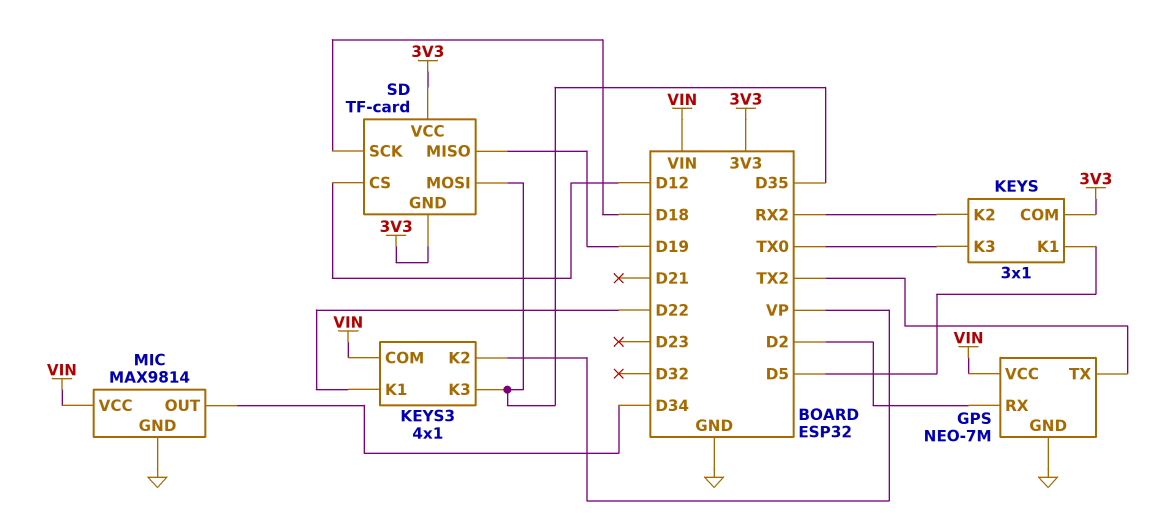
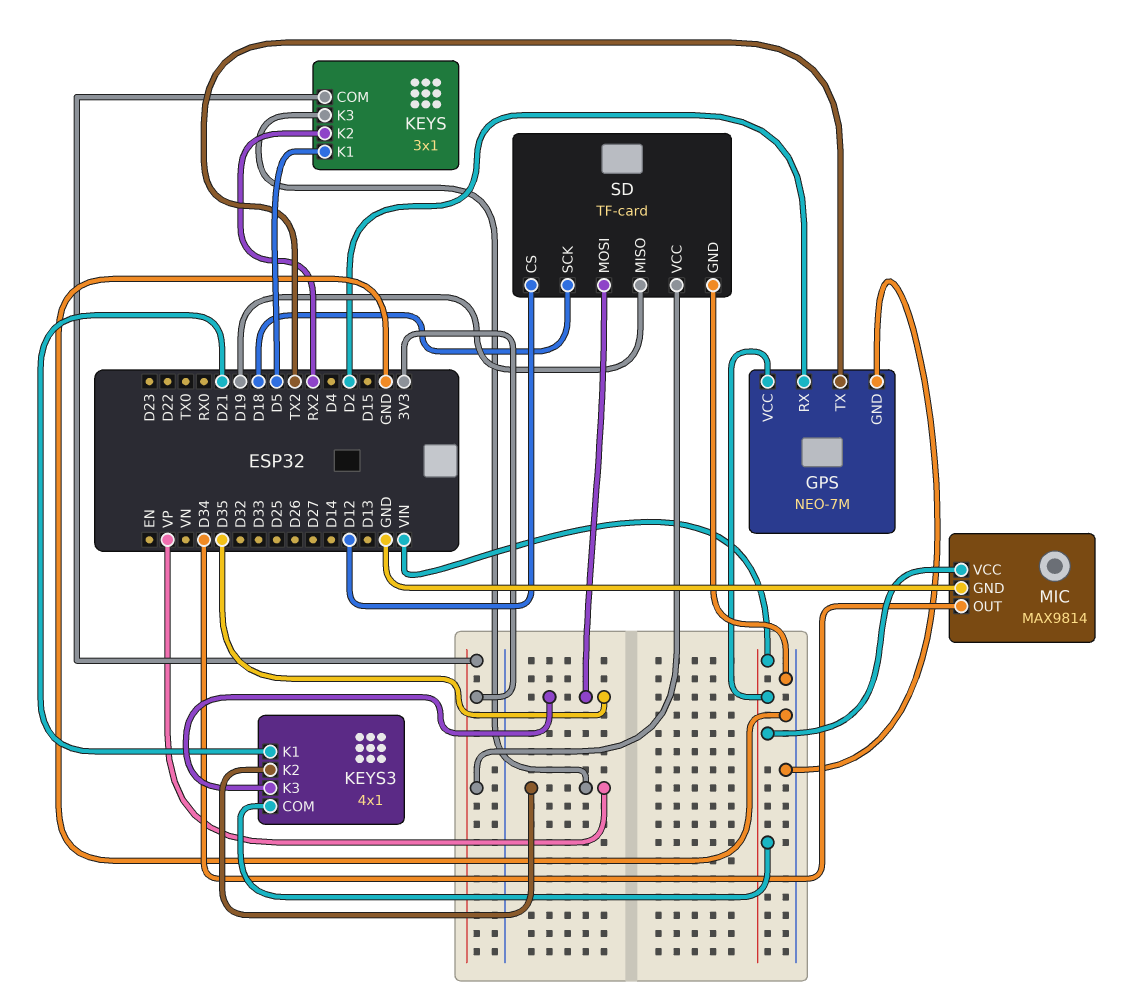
KEYS pin K3: TX0 -> VP
KEYS3 pin K1: D22 -> D21
SD pin GND: 3V3 -> GND

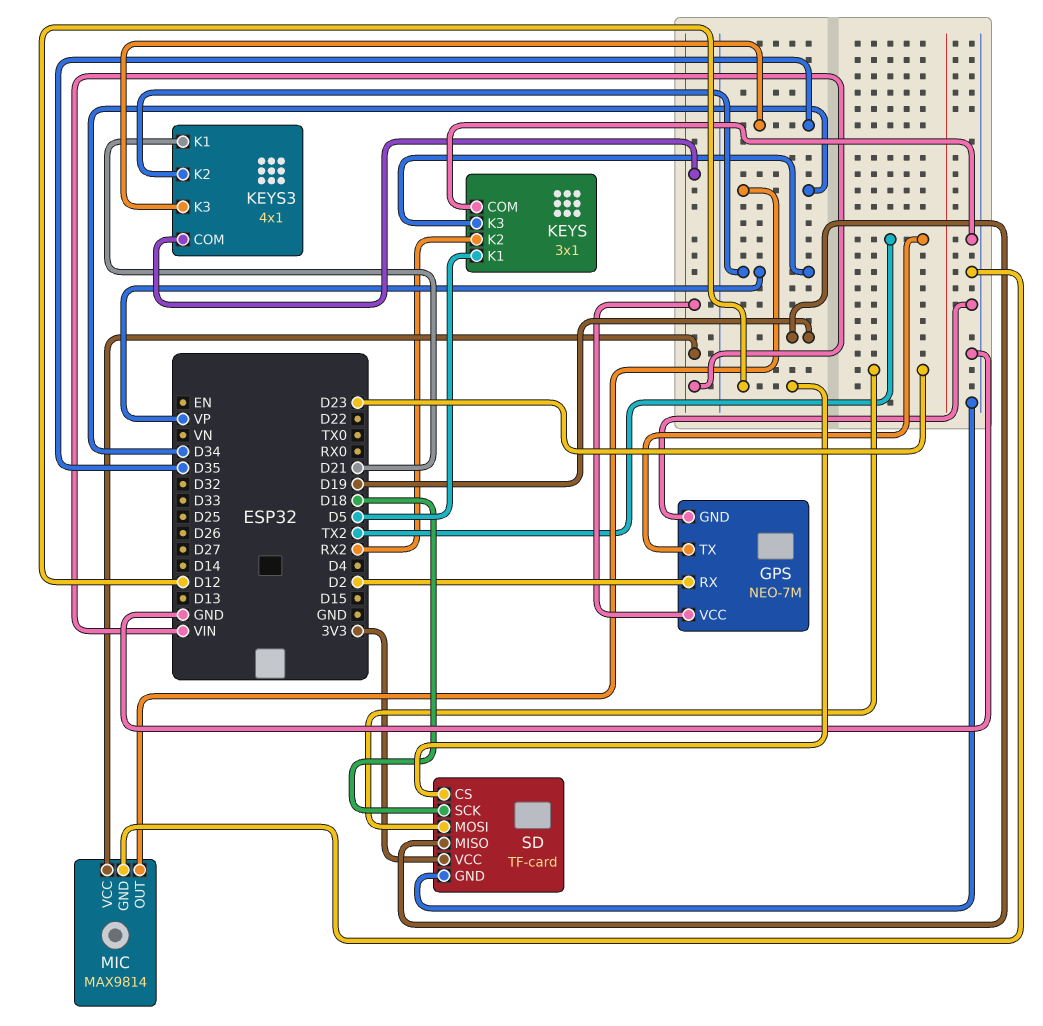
KEYS pin COM: 3V3 -> GND
SD pin MOSI: D35 -> D23

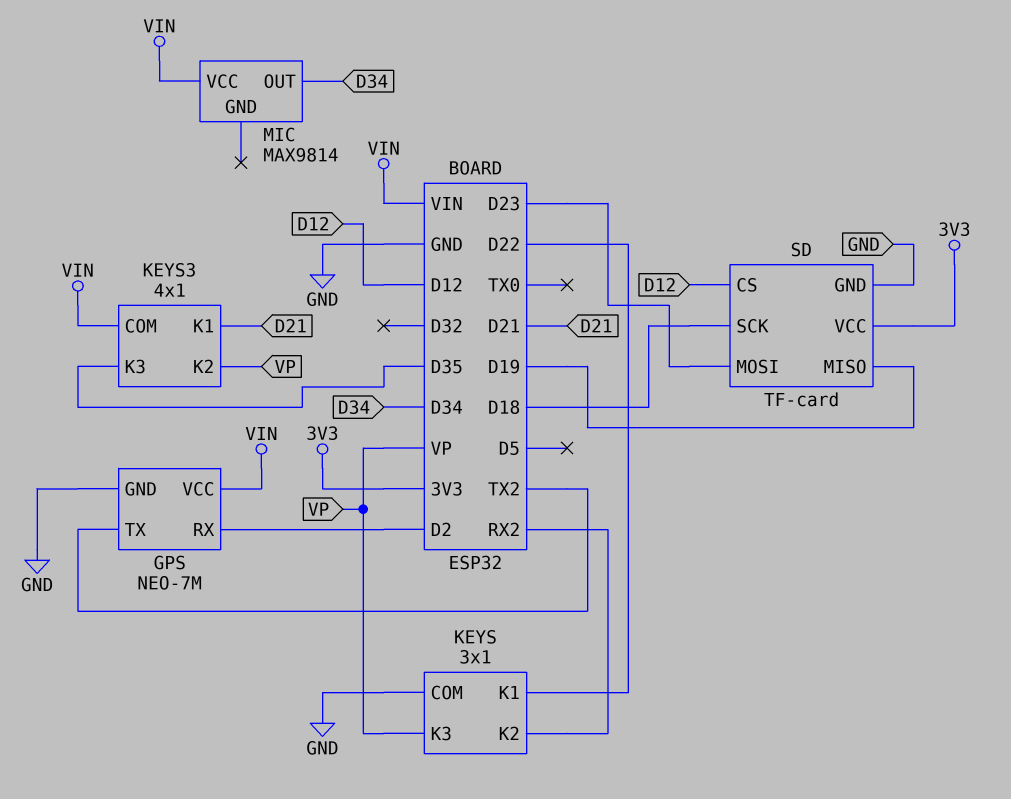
KEYS pin K1: D5 -> D22
MIC pin GND: GND -> none

